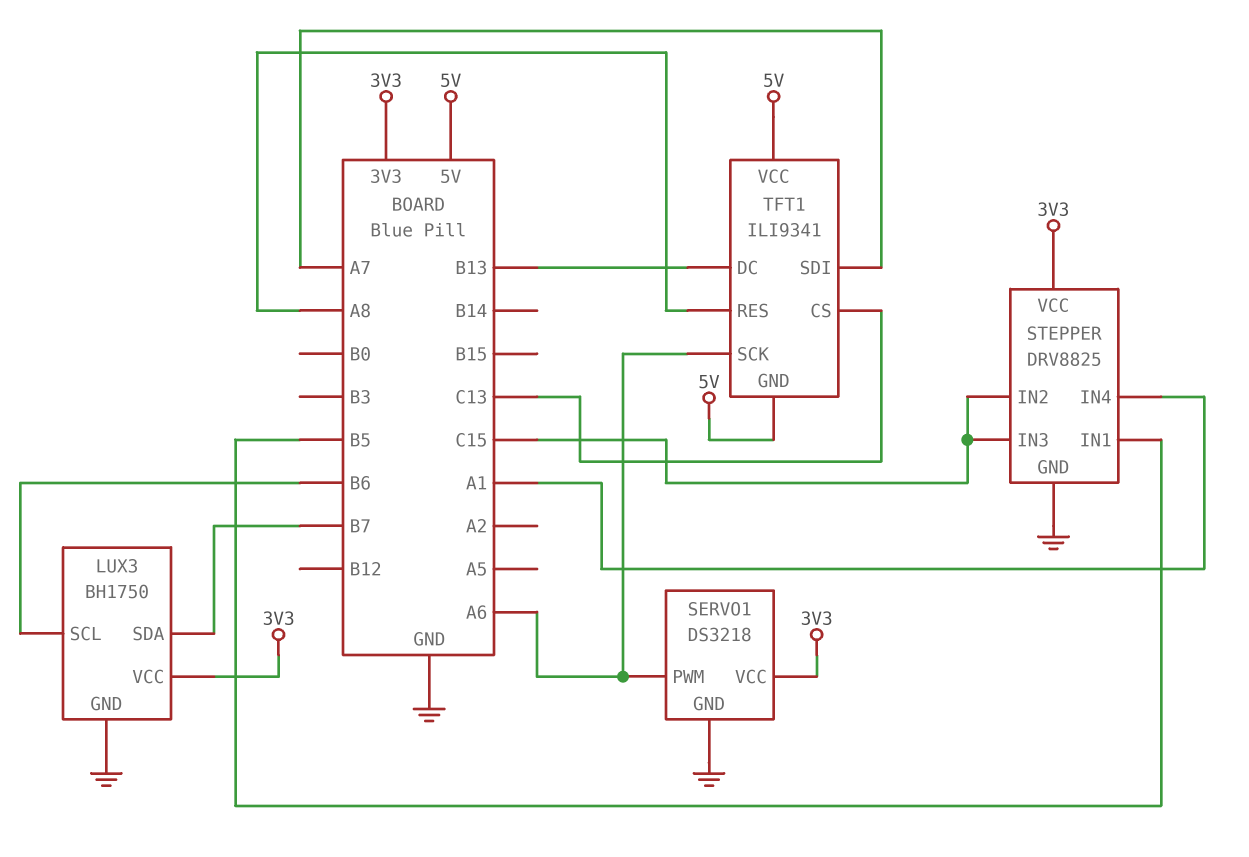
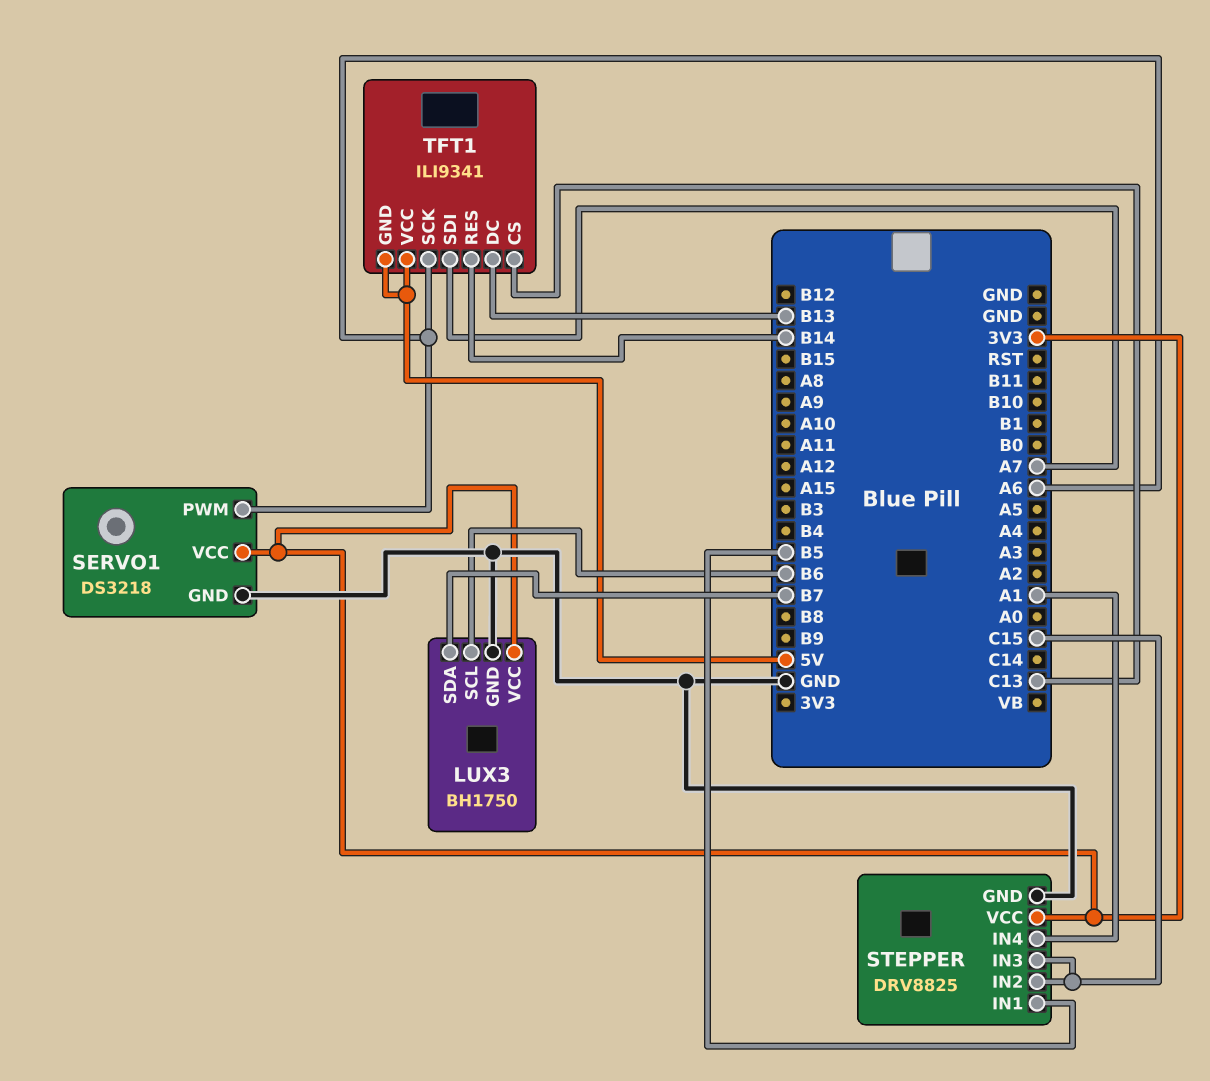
TFT1 pin RES: A8 -> B14

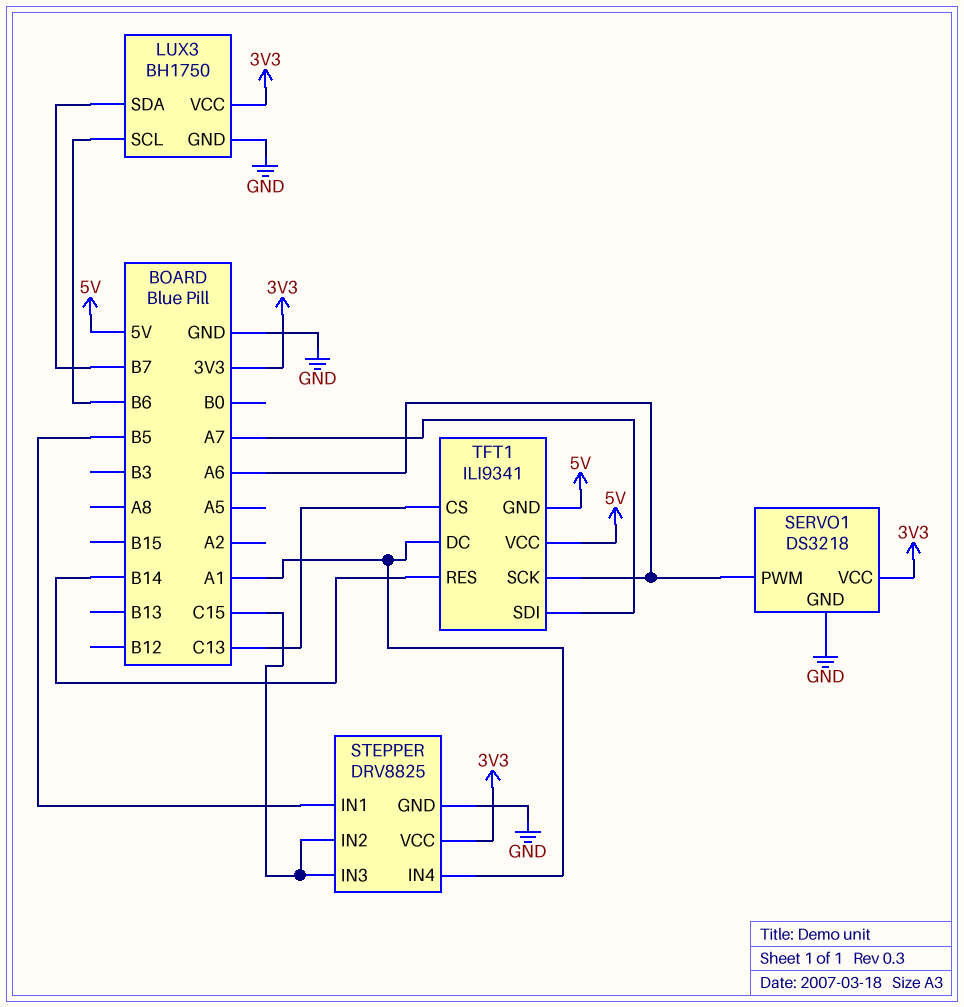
TFT1 pin DC: B13 -> A1

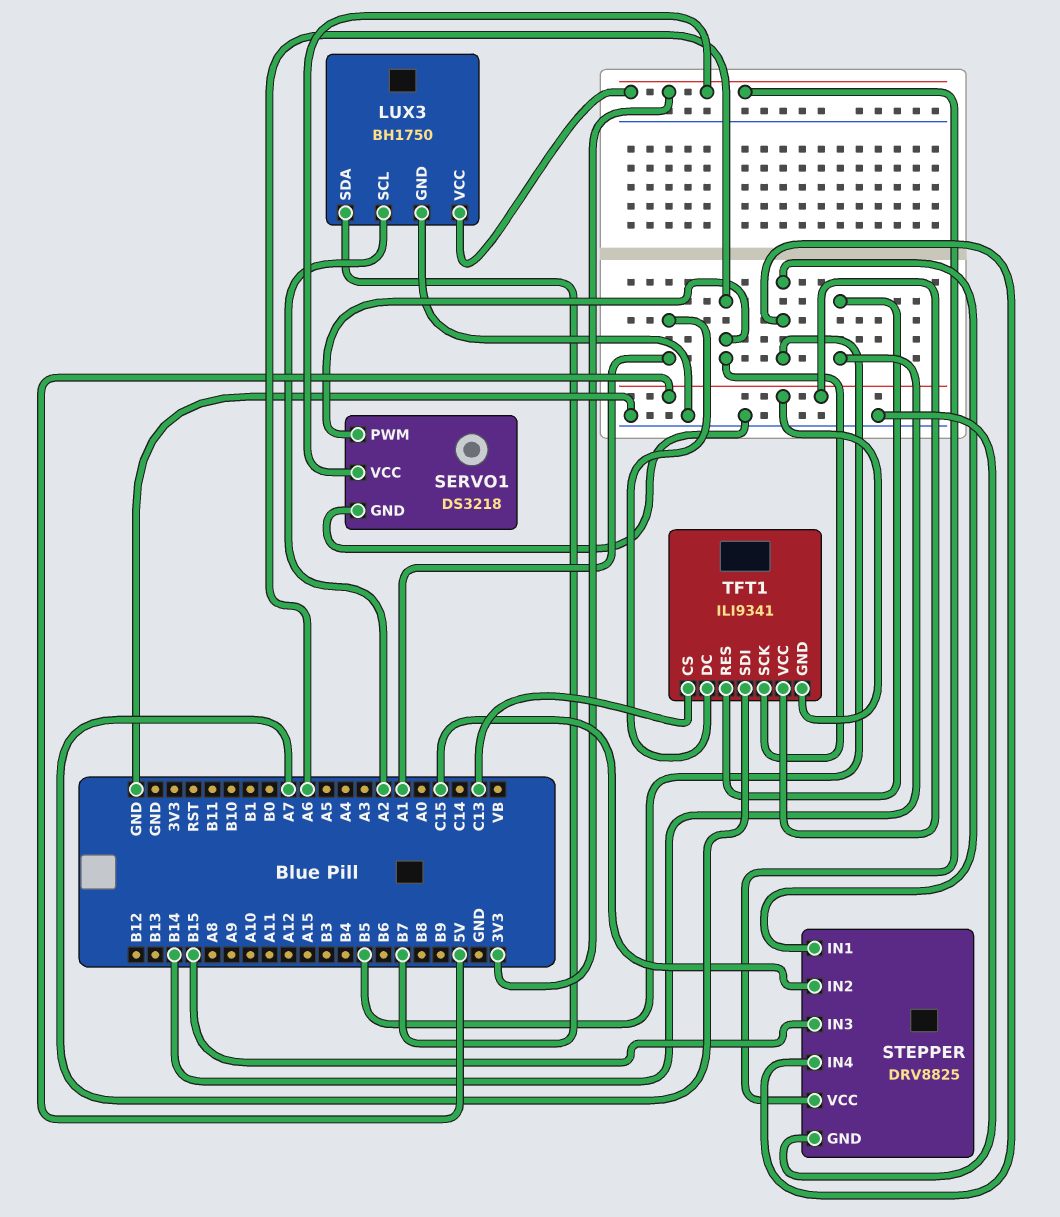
LUX3 pin SCL: B6 -> A2
STEPPER pin IN3: C15 -> B15
STEPPER pin IN4: A1 -> B5

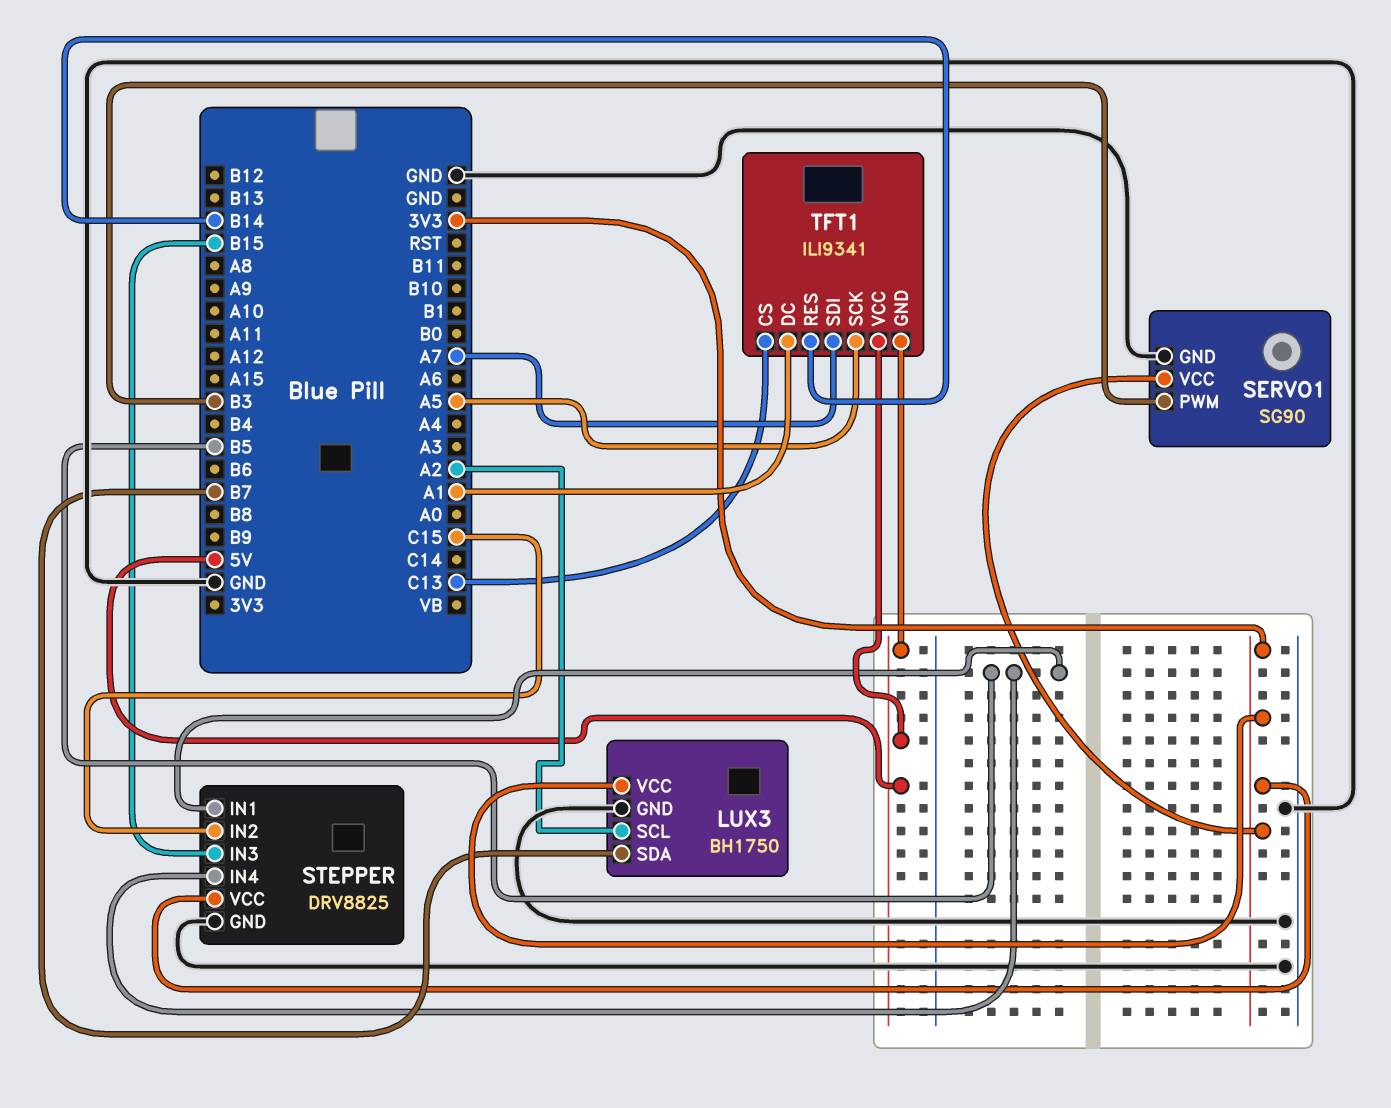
SERVO1: DS3218 -> SG90
SERVO1 pin PWM: A6 -> B3
TFT1 pin SCK: A6 -> A5

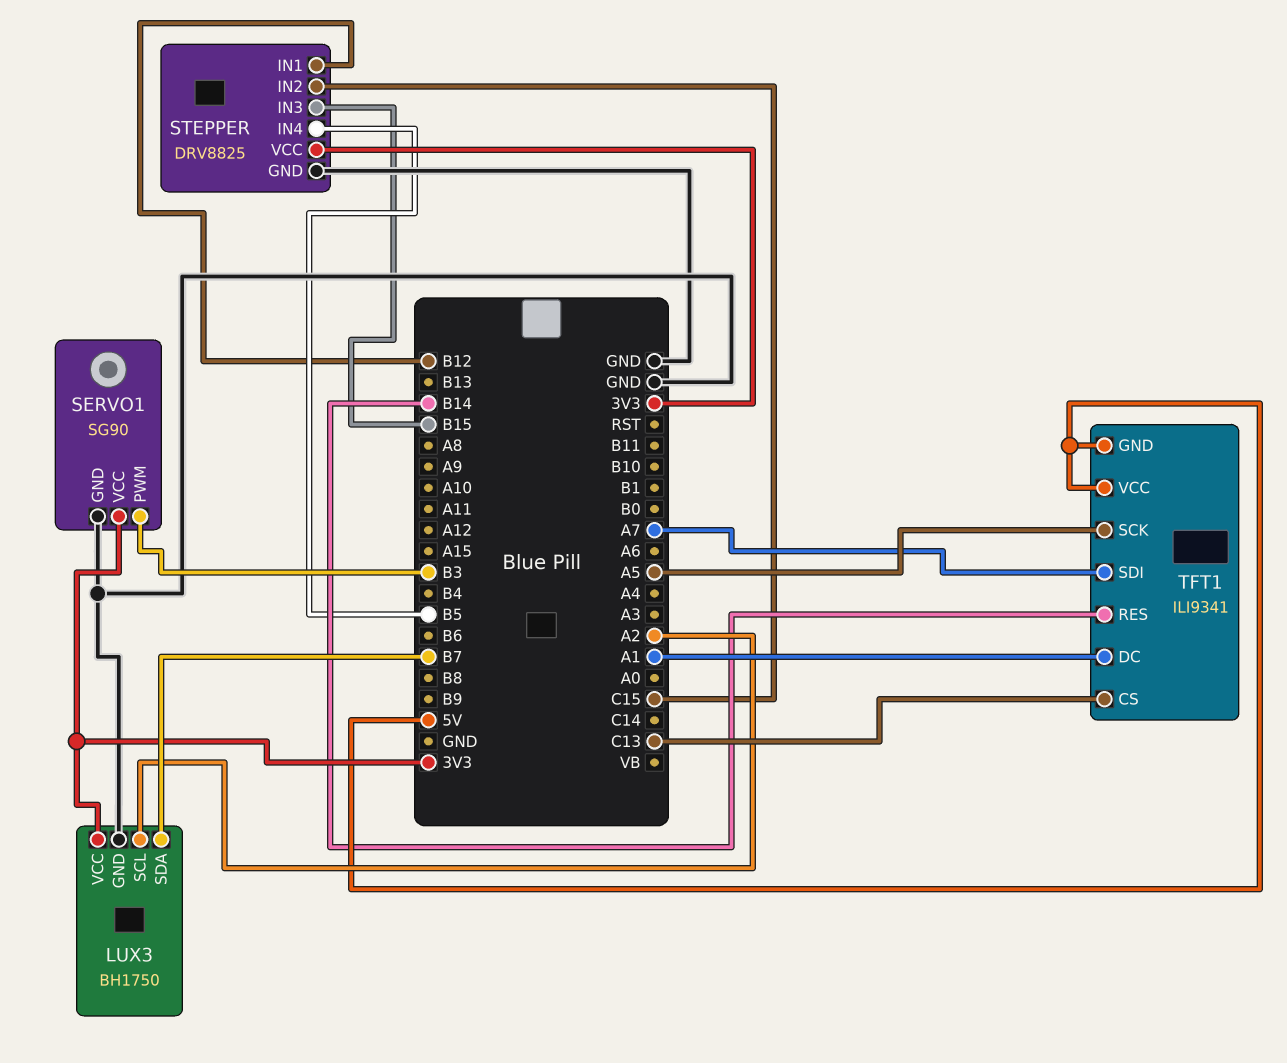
STEPPER pin IN1: B5 -> B12

